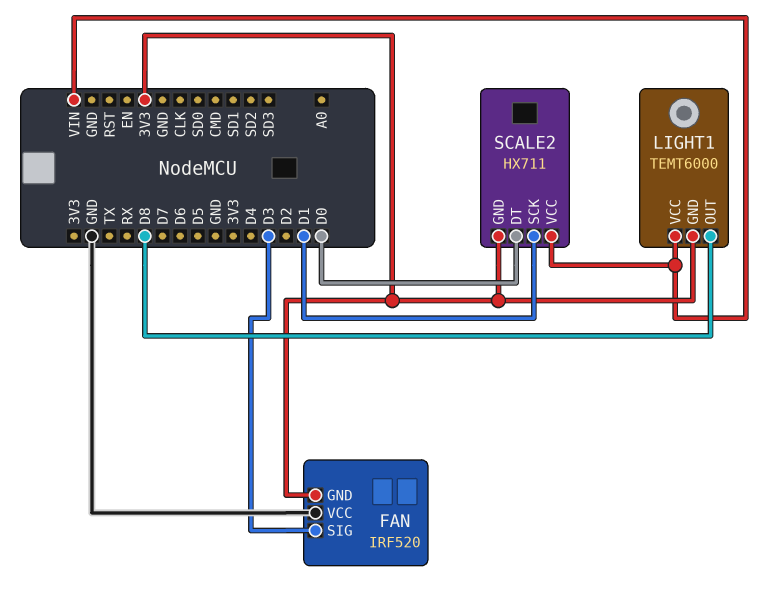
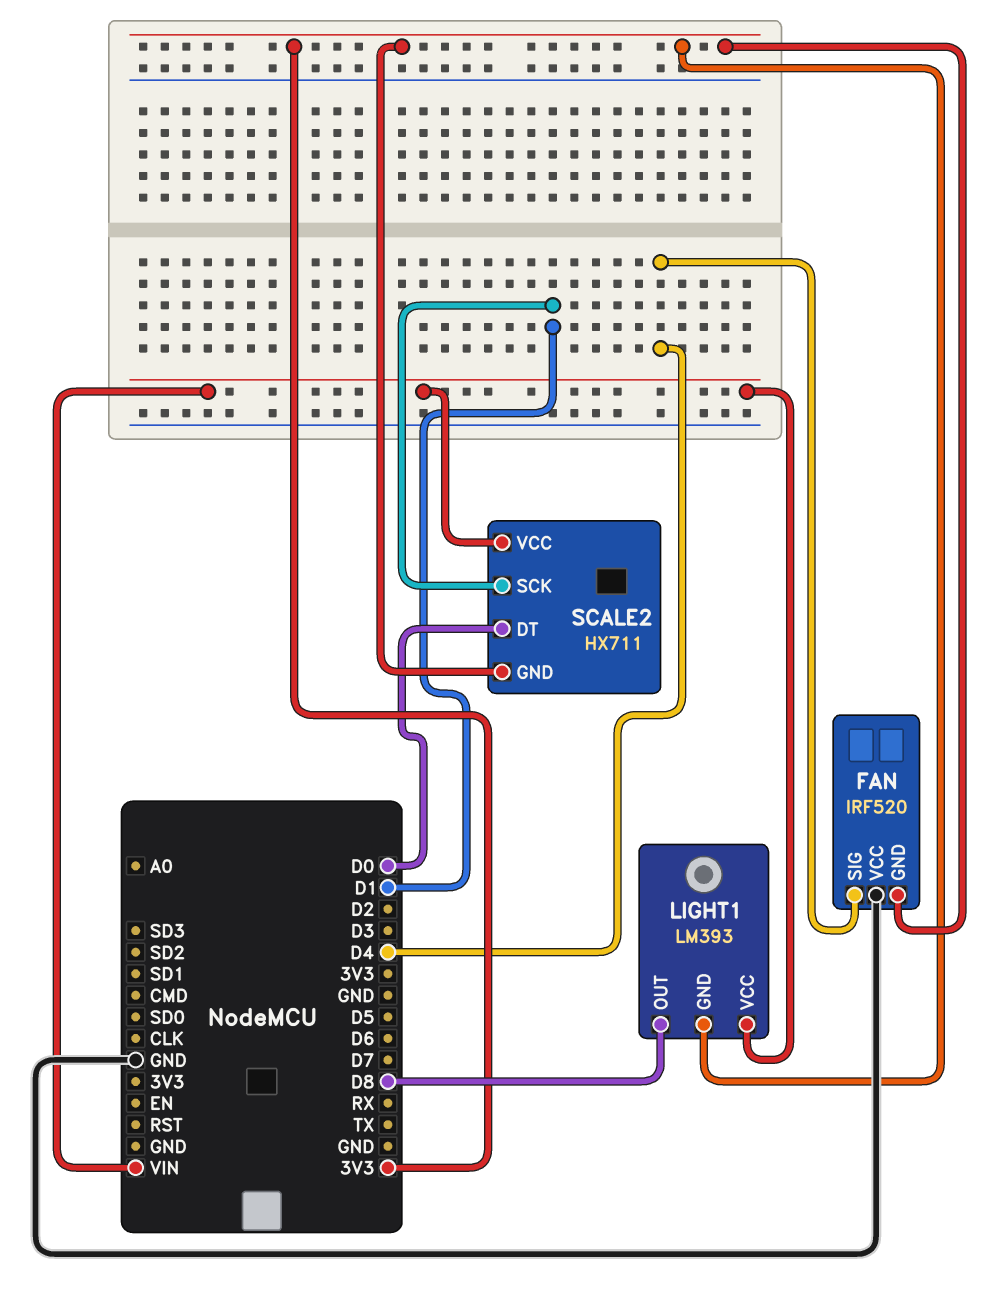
FAN pin SIG: D3 -> D4
LIGHT1: TEMT6000 -> LM393

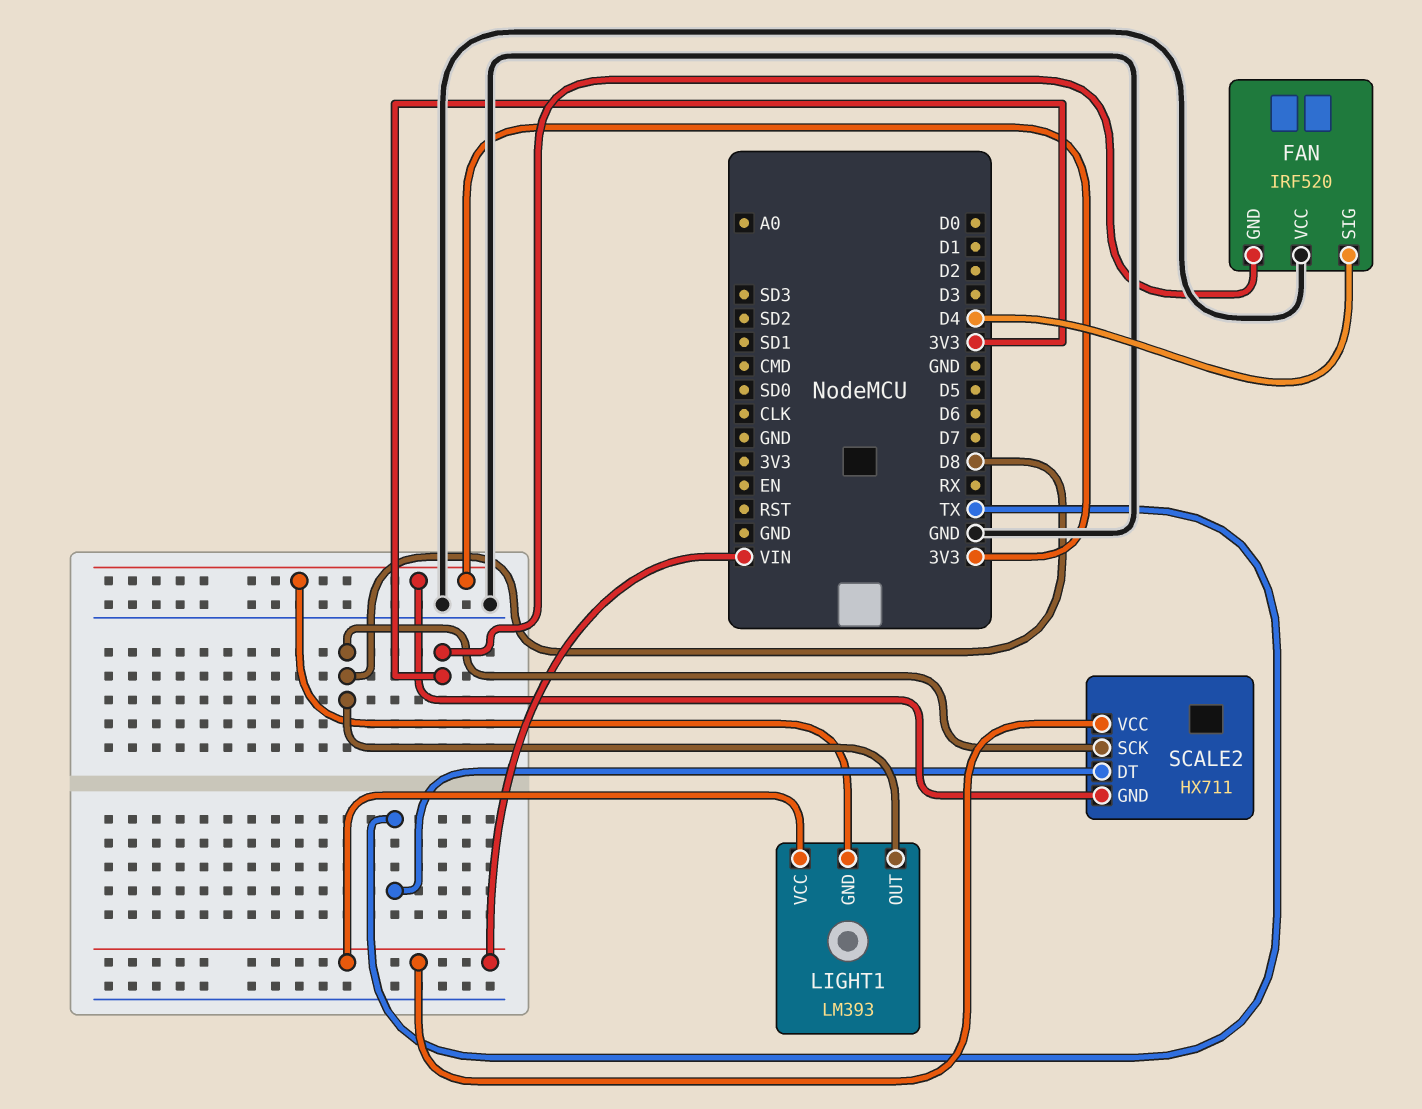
SCALE2 pin DT: D0 -> TX
SCALE2 pin SCK: D1 -> D8

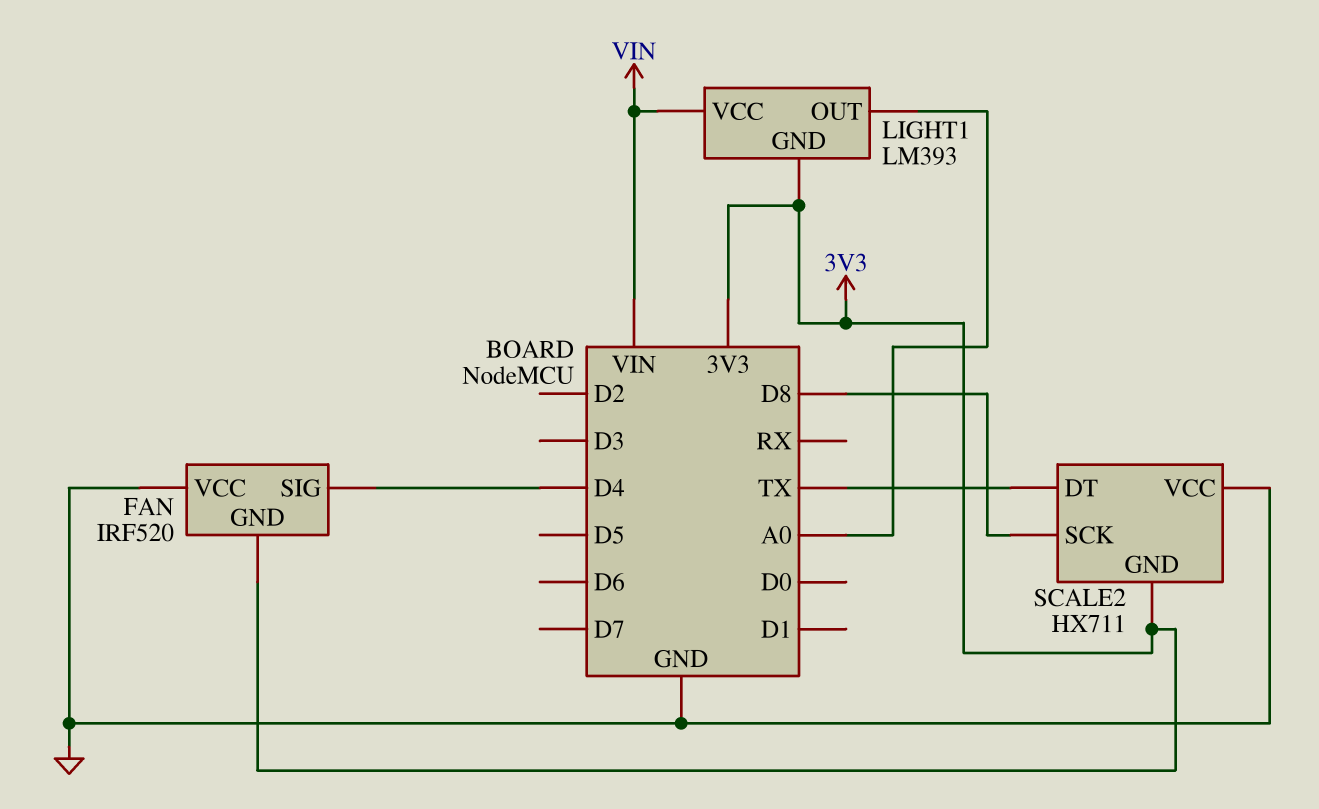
LIGHT1 pin OUT: D8 -> A0
SCALE2 pin VCC: VIN -> GND

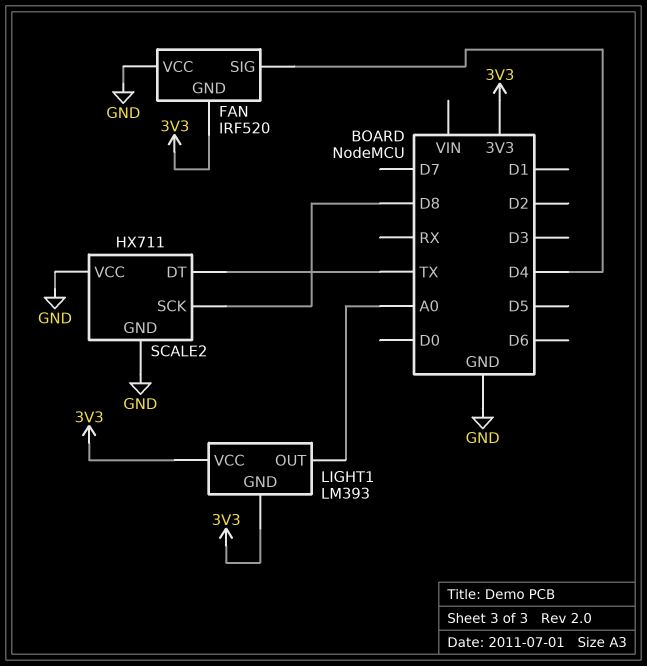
LIGHT1 pin VCC: VIN -> 3V3
SCALE2 pin GND: 3V3 -> GND

